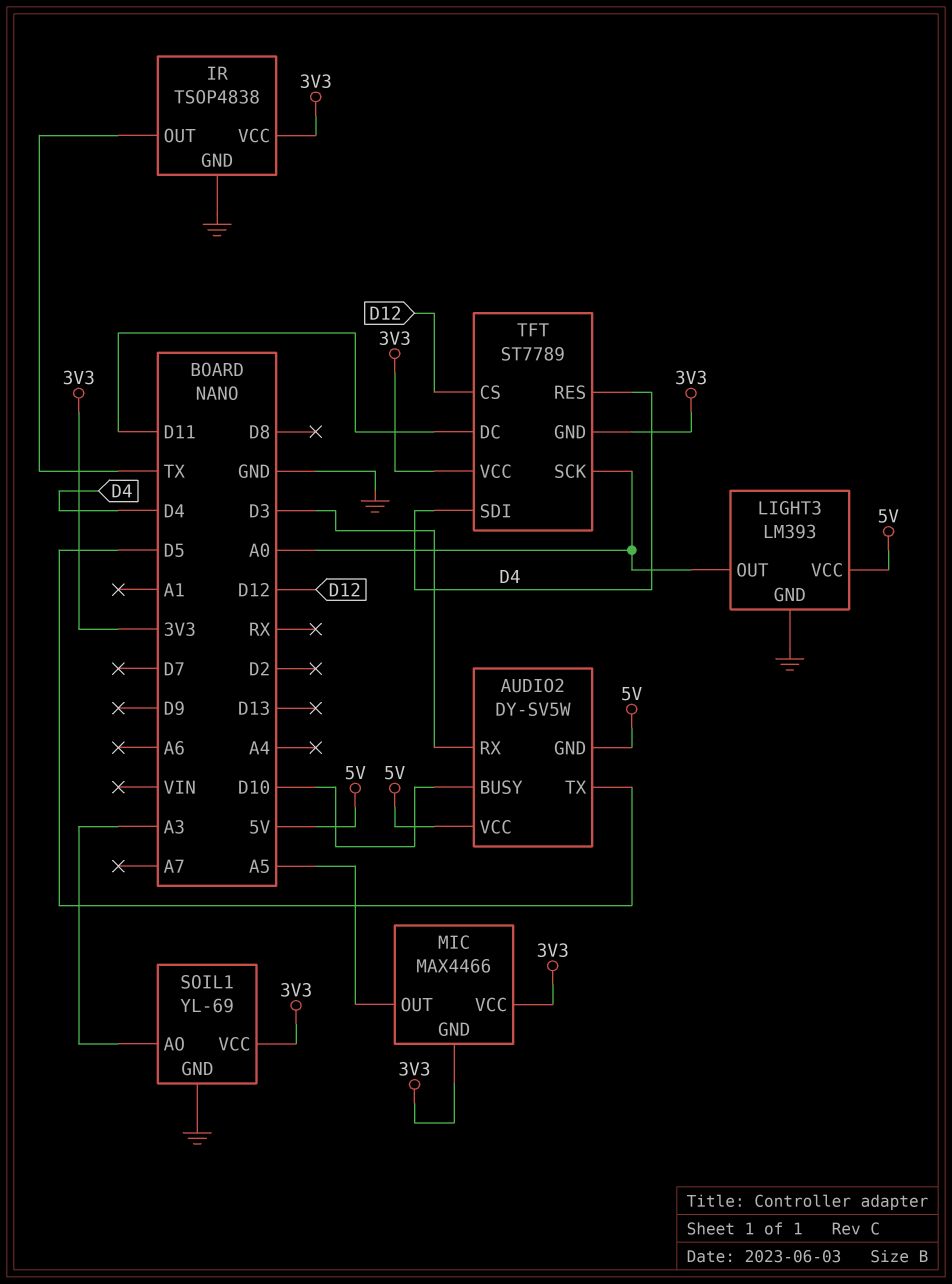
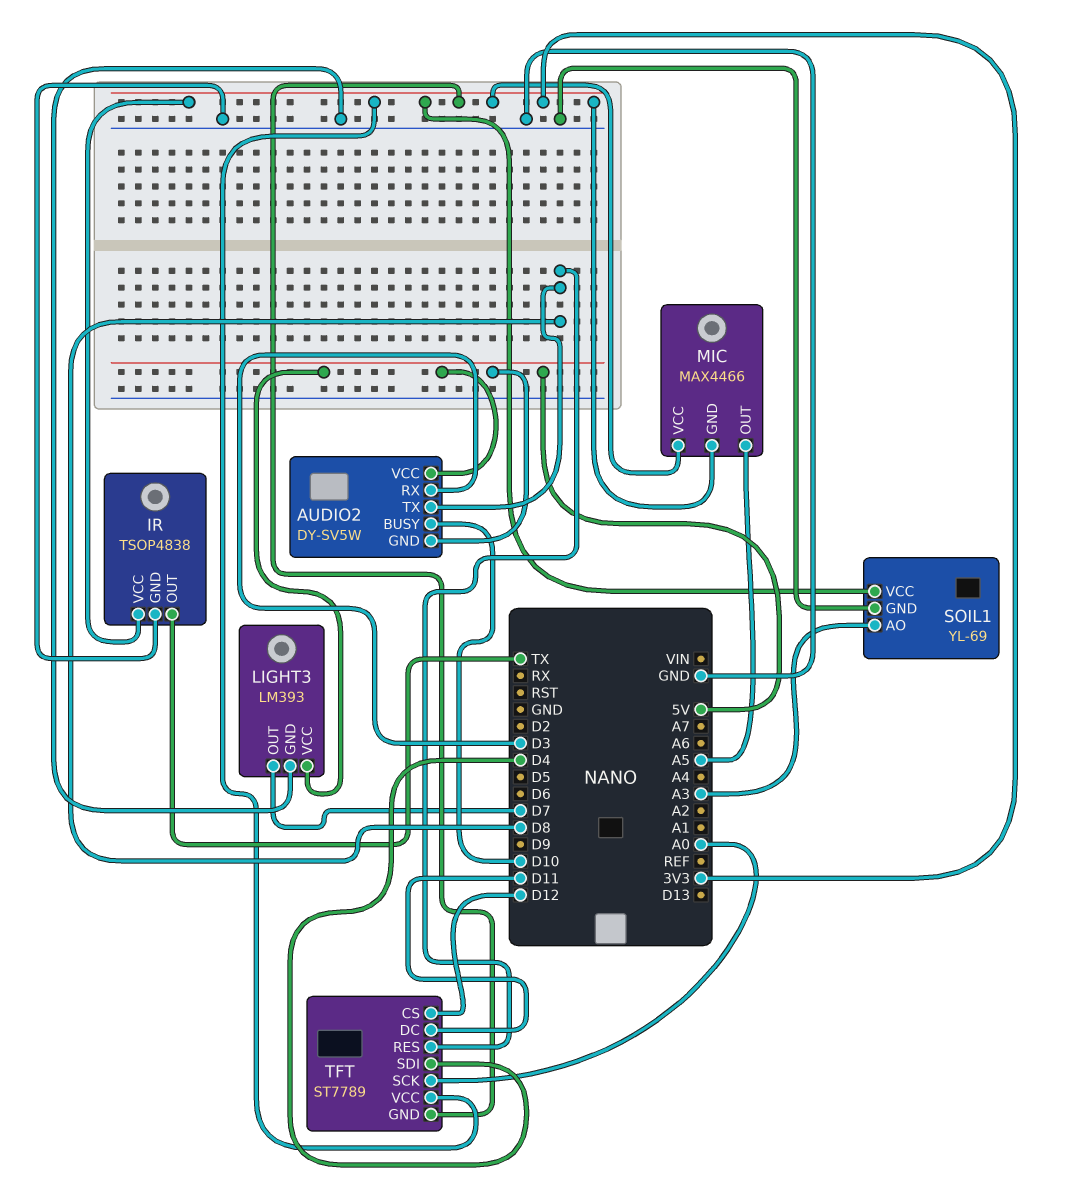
AUDIO2 pin TX: D5 -> D8
LIGHT3 pin OUT: A0 -> D7
TFT pin RES: D4 -> D8

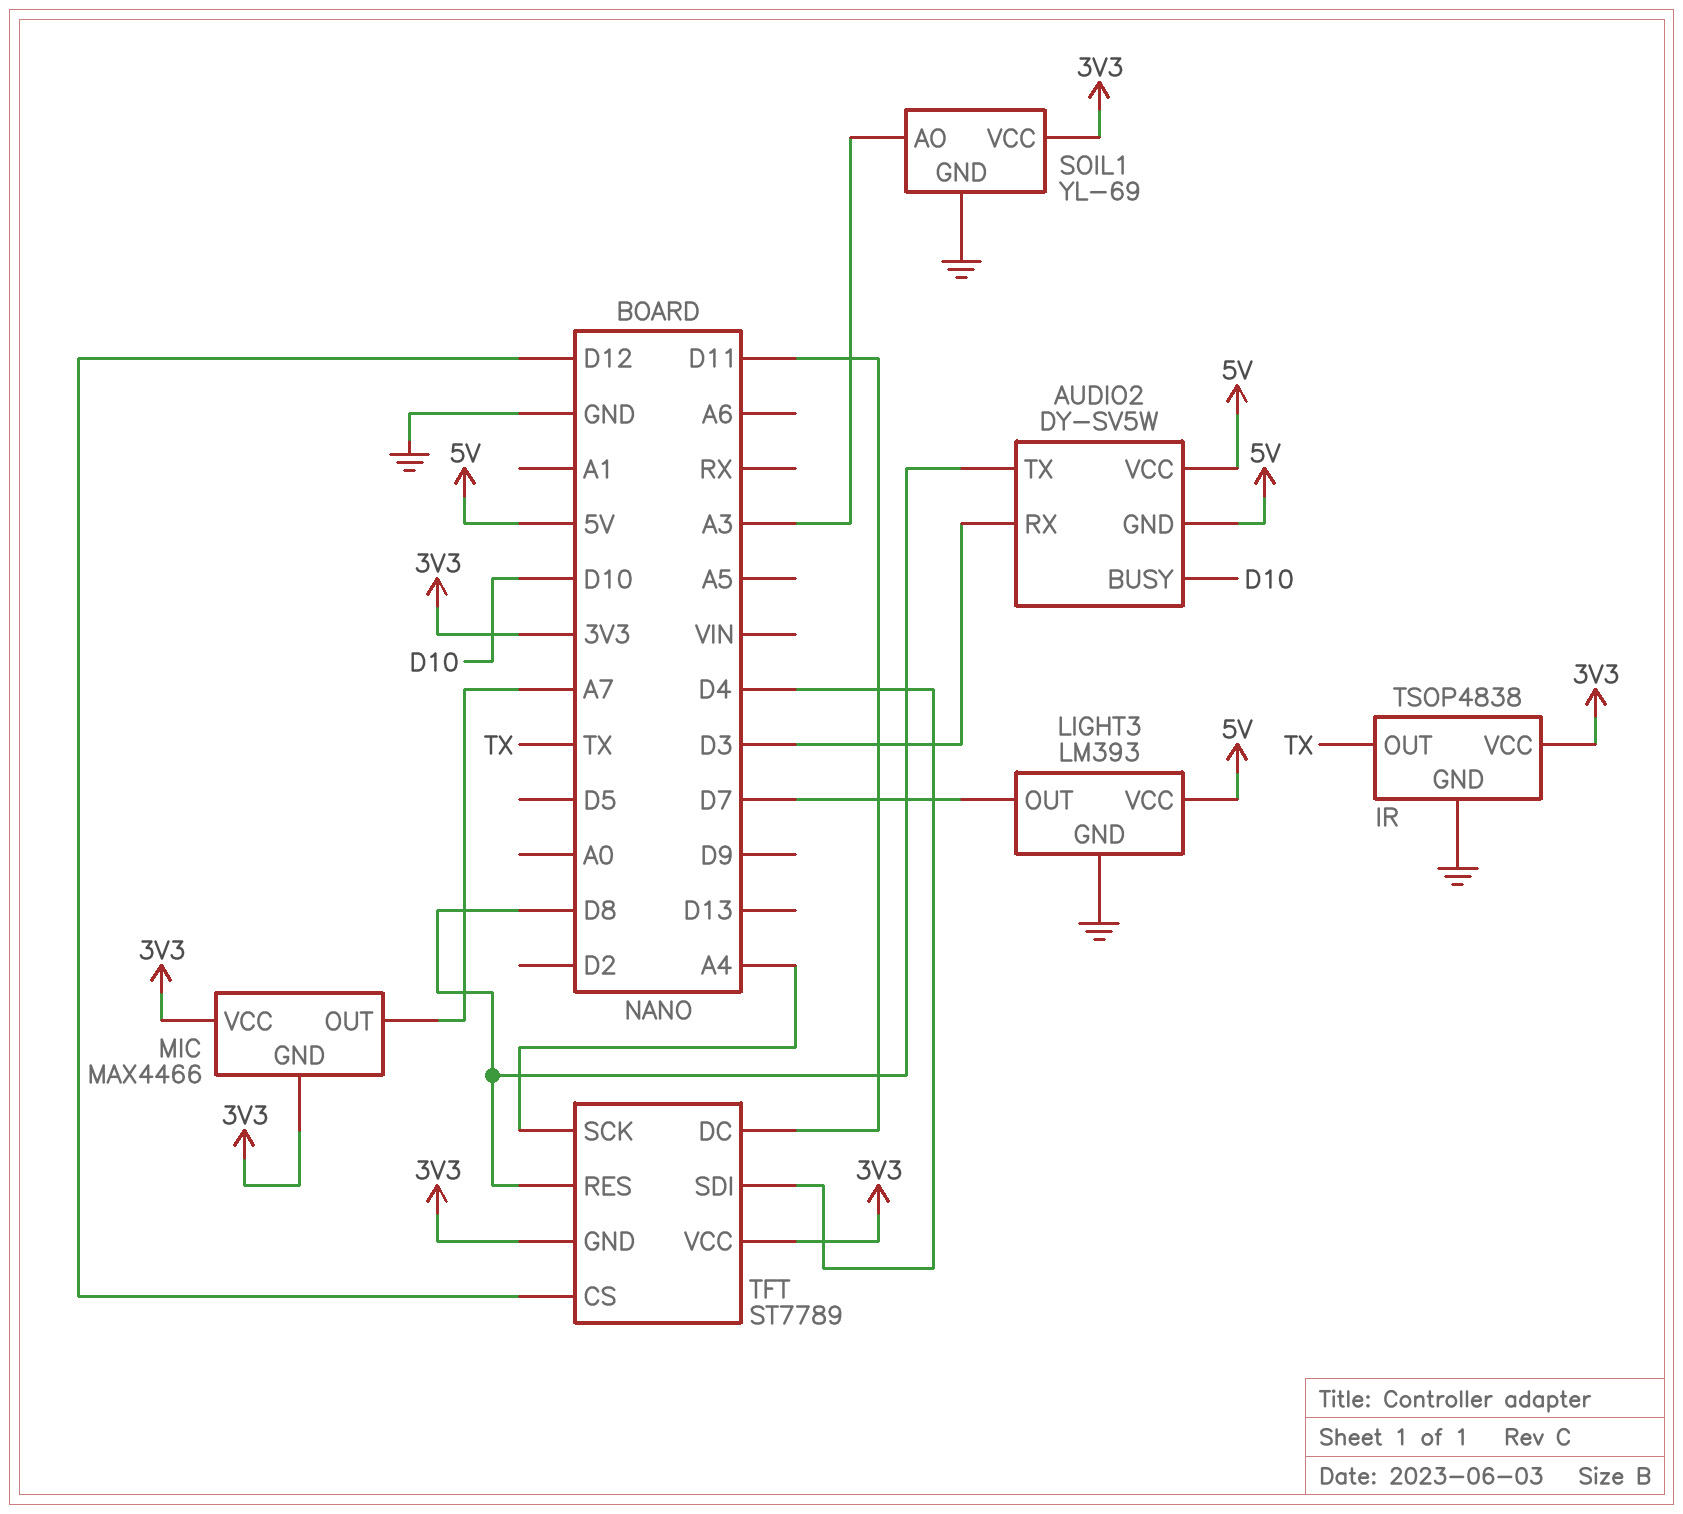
MIC pin OUT: A5 -> A7
TFT pin SCK: A0 -> A4

